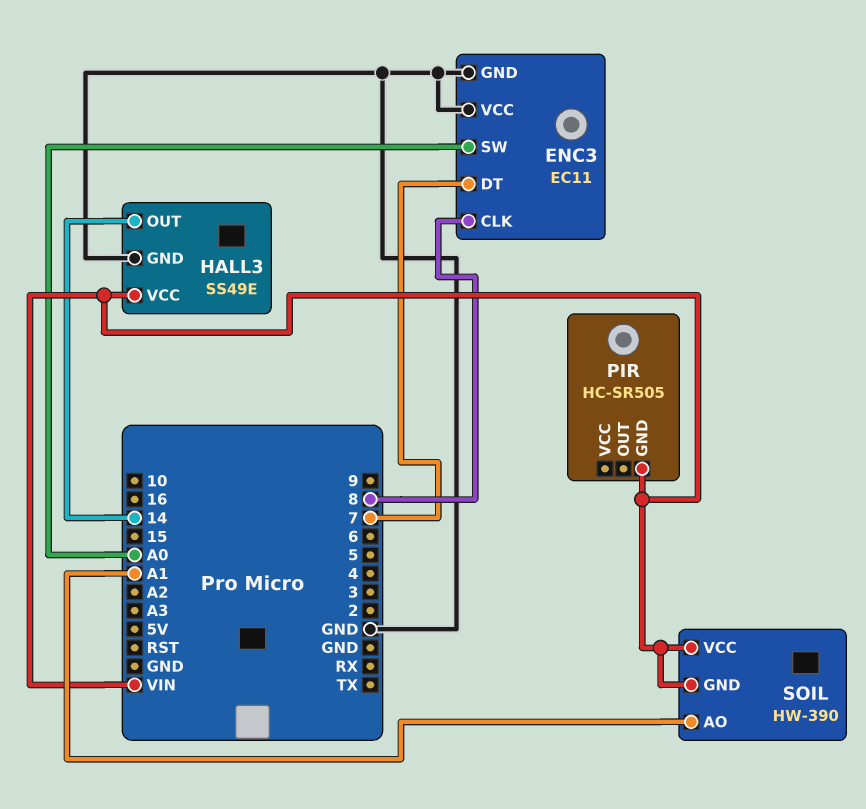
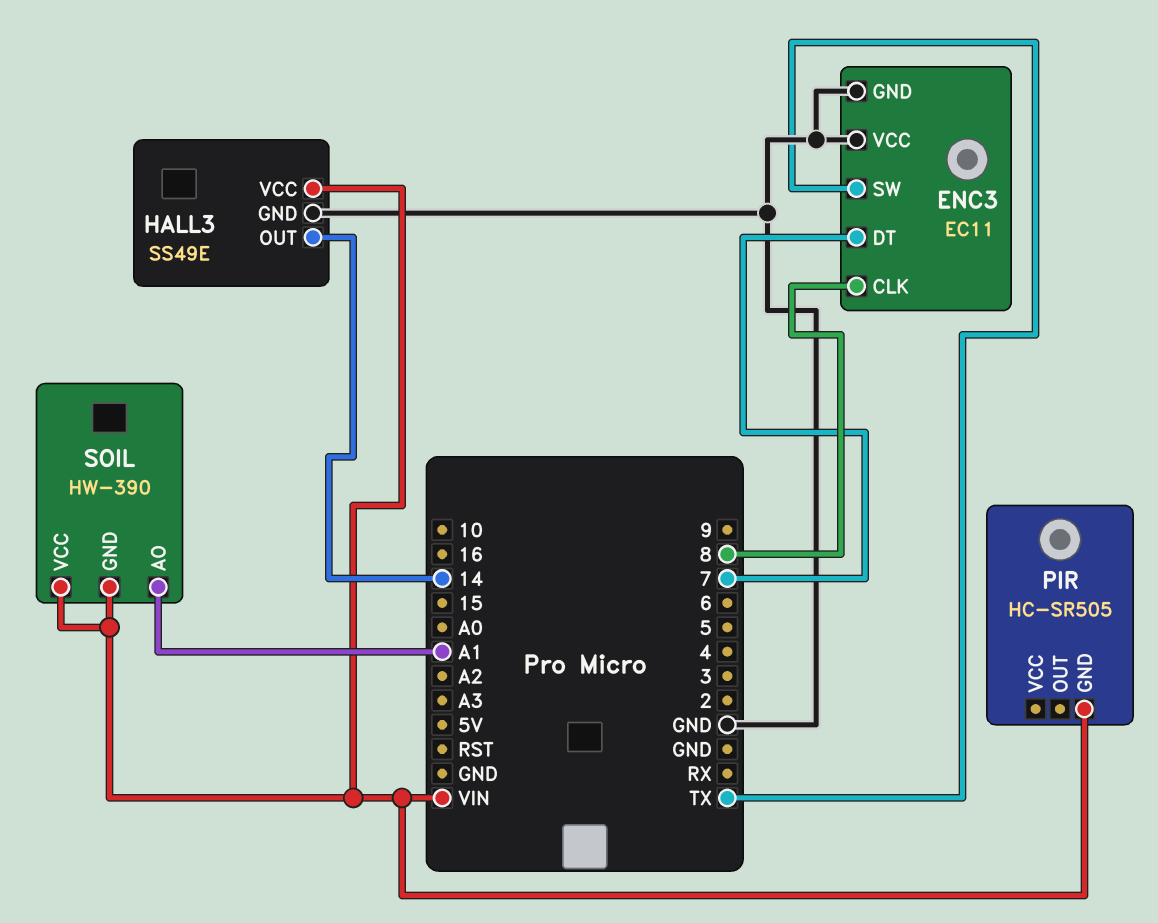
ENC3 pin SW: A0 -> TX

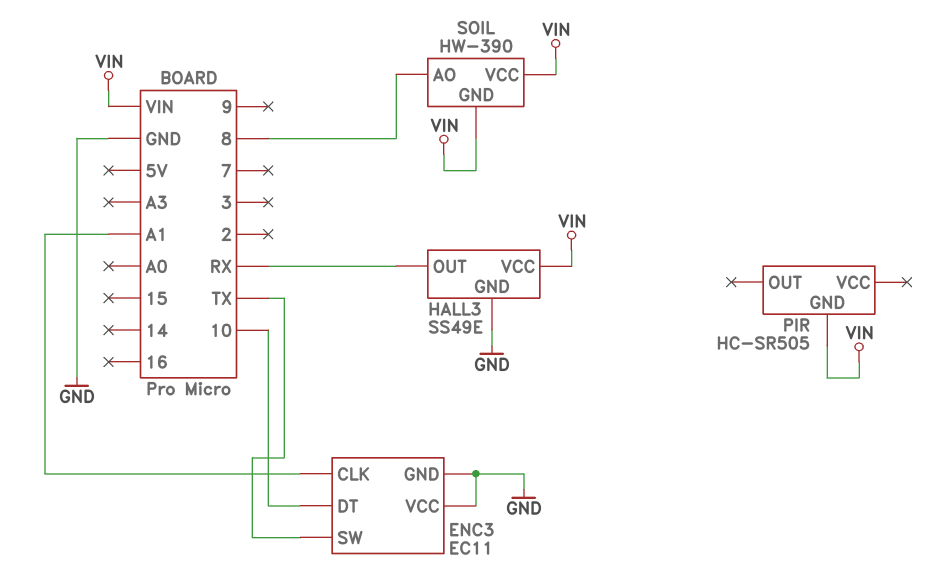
ENC3 pin CLK: 8 -> A1
ENC3 pin DT: 7 -> 10
HALL3 pin OUT: 14 -> RX
SOIL pin AO: A1 -> 8

